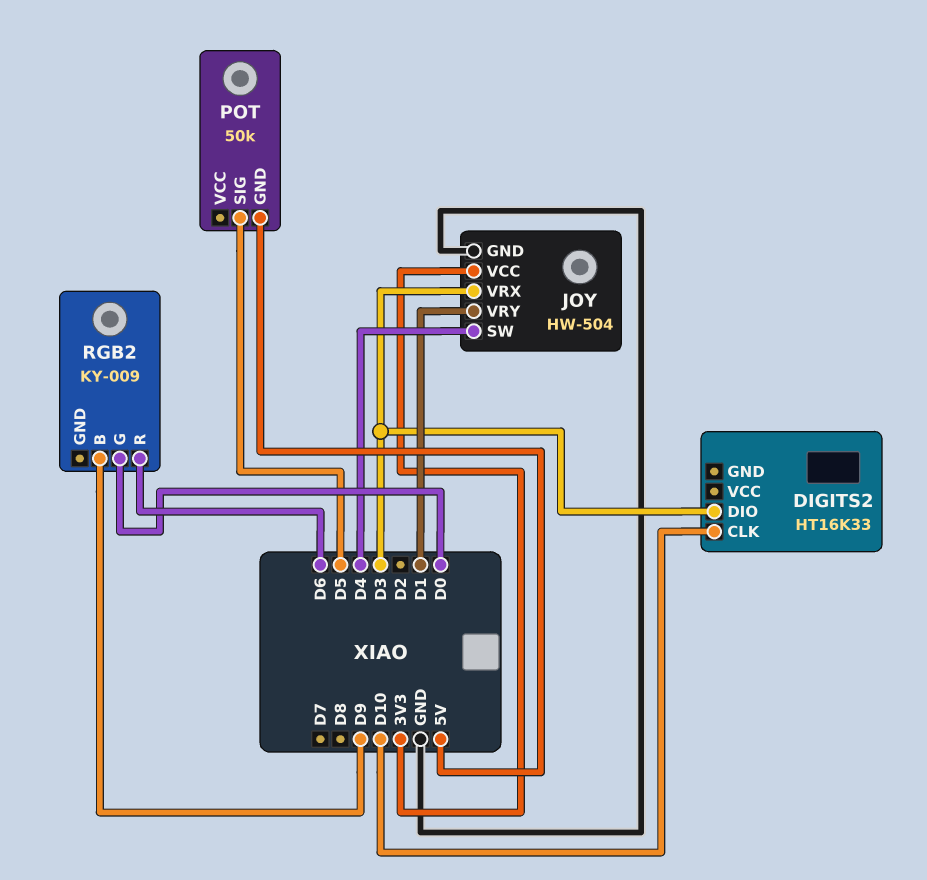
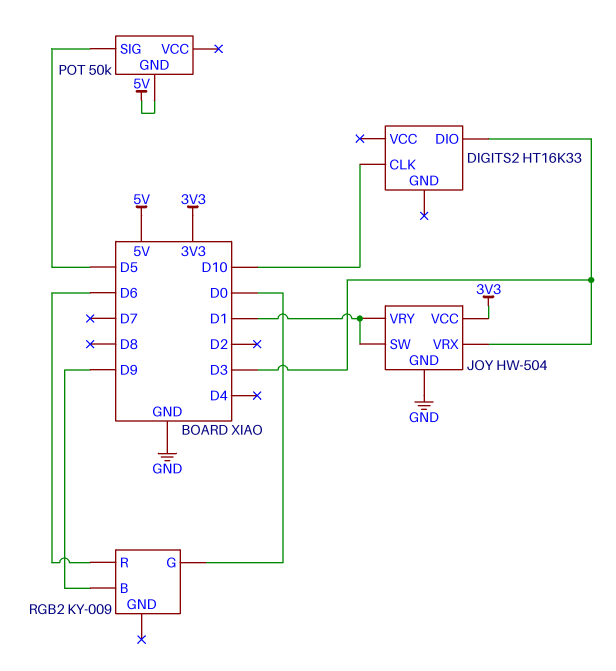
JOY pin SW: D4 -> D1

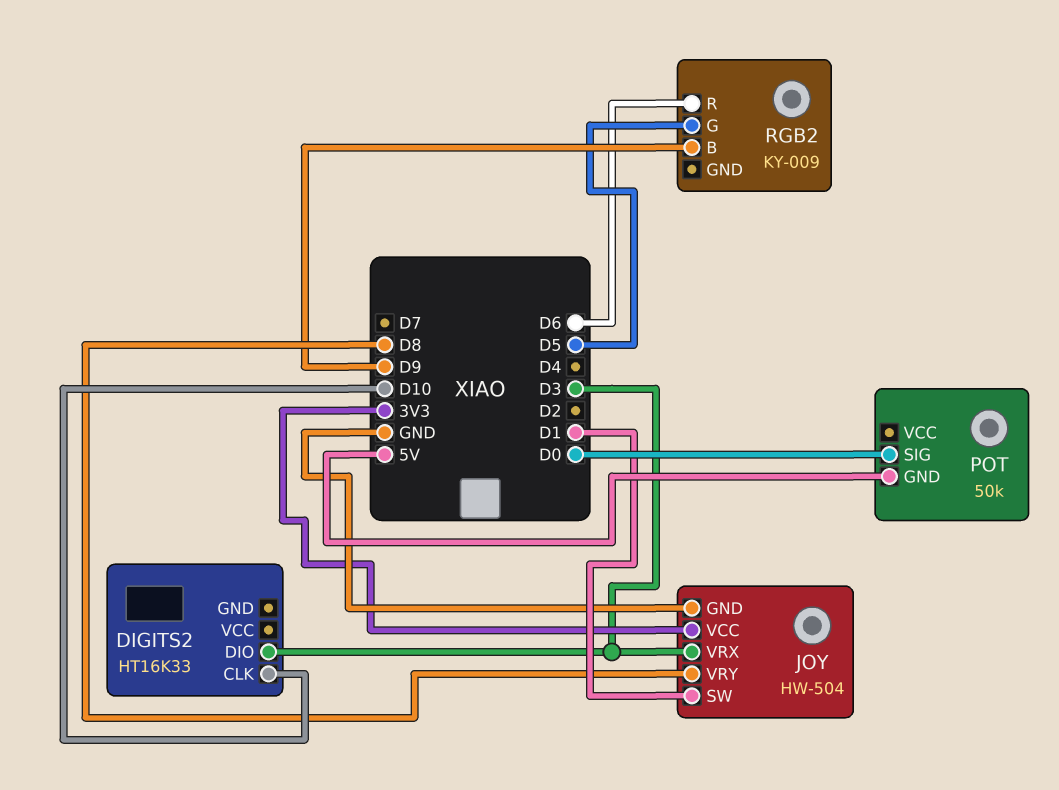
JOY pin VRY: D1 -> D8
POT pin SIG: D5 -> D0
RGB2 pin G: D0 -> D5

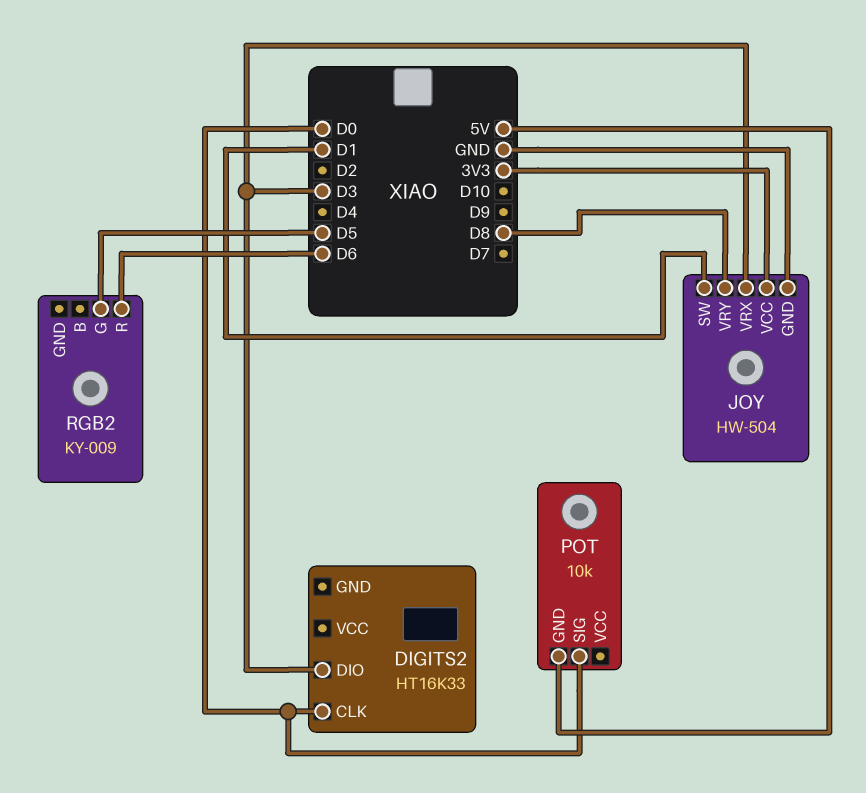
DIGITS2 pin CLK: D10 -> D0
POT: 50k -> 10k
RGB2 pin B: D9 -> none

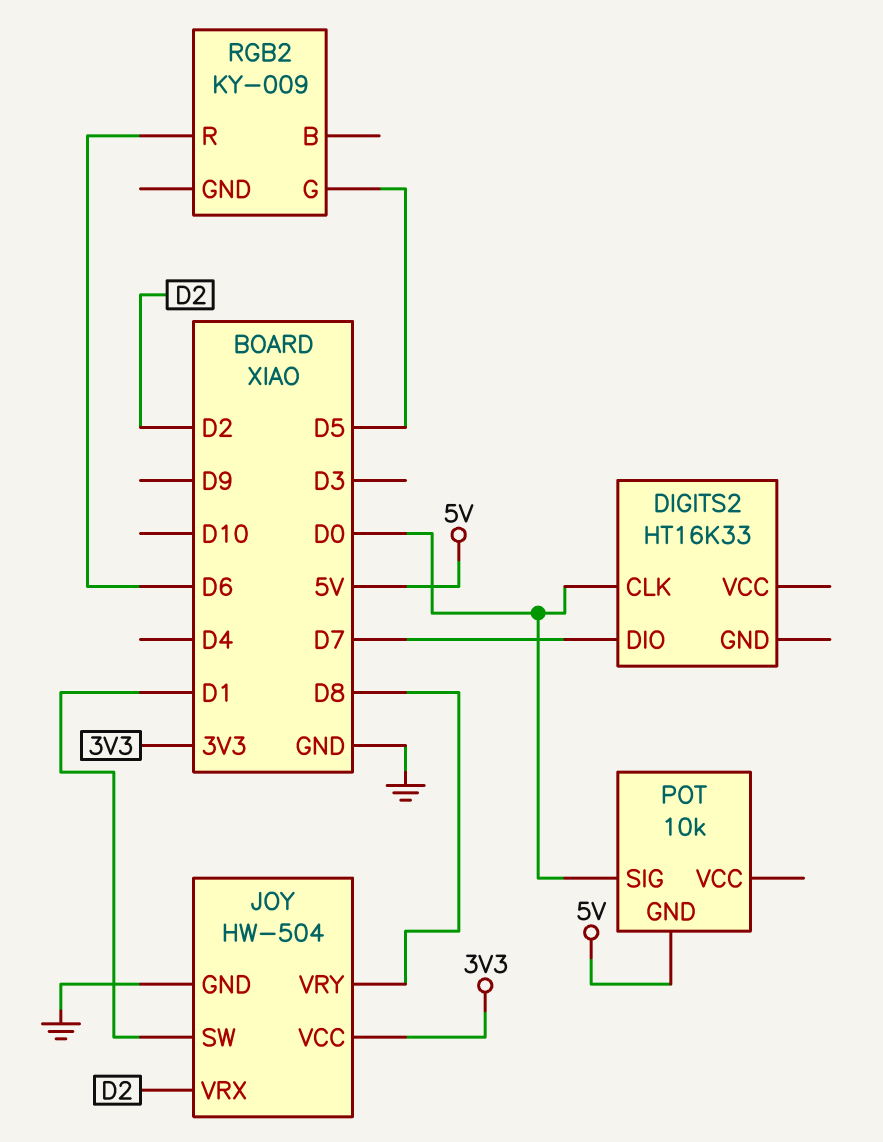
DIGITS2 pin DIO: D3 -> D7
JOY pin VRX: D3 -> D2

